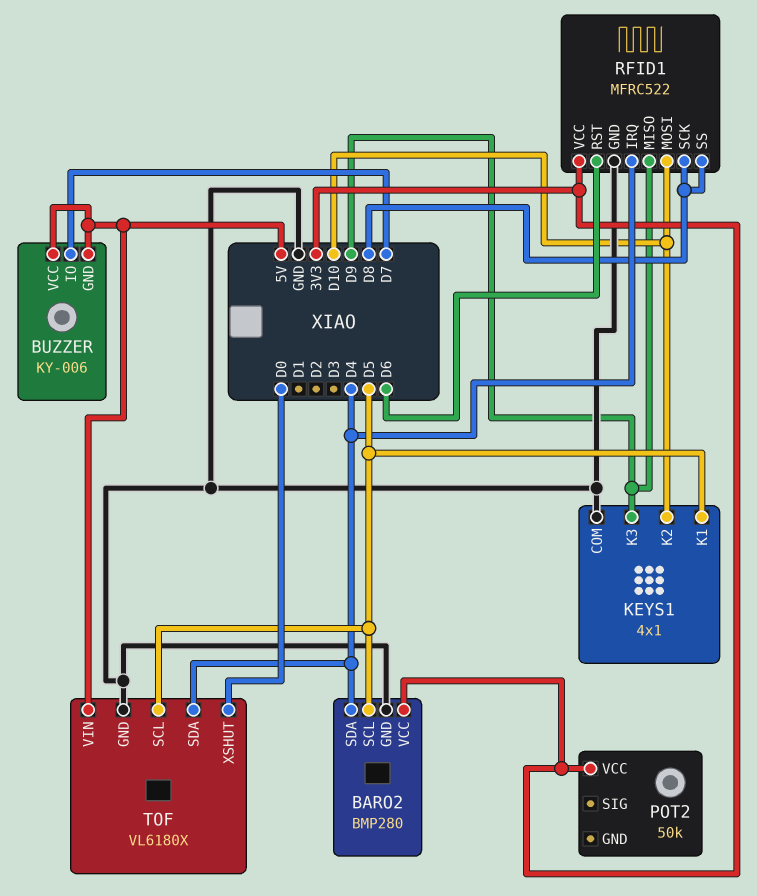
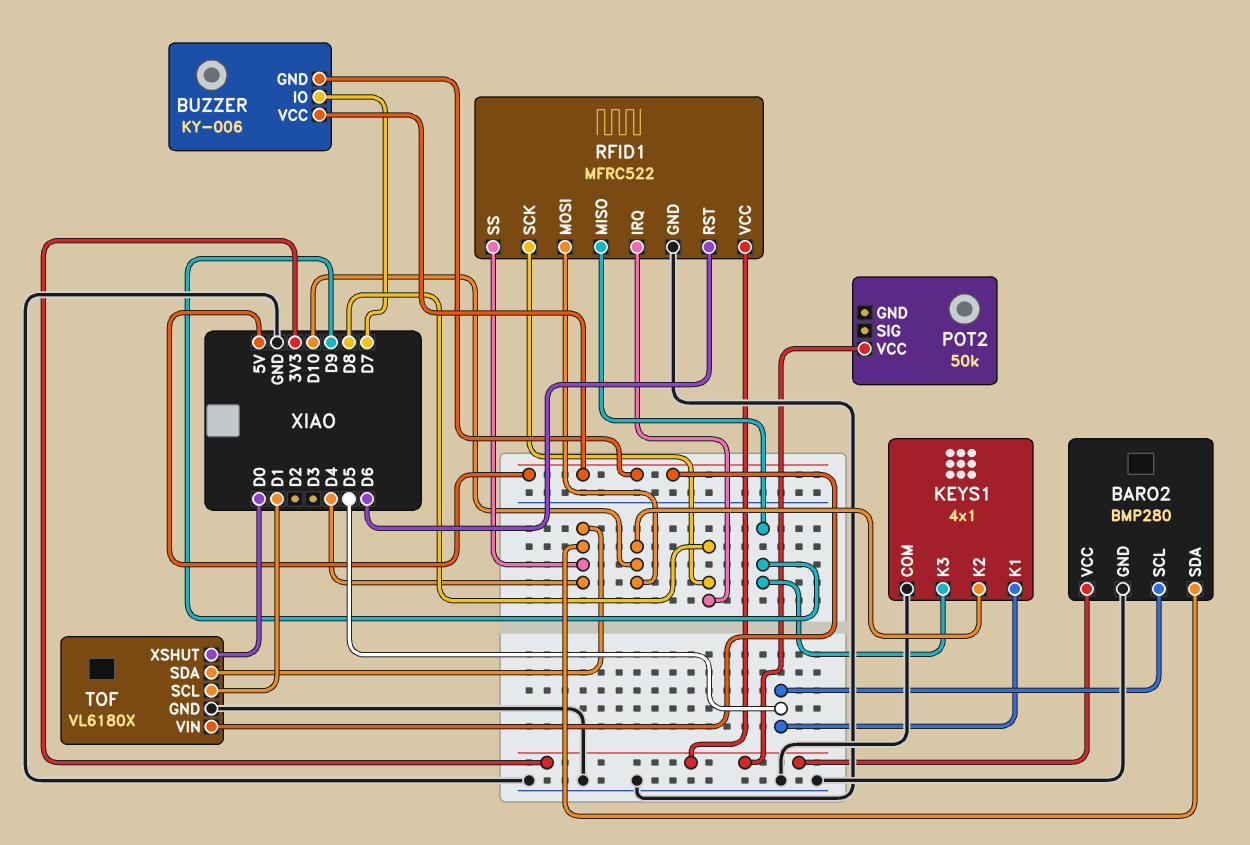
RFID1 pin IRQ: D4 -> D8
RFID1 pin SS: D8 -> D4
TOF pin SCL: D5 -> D1

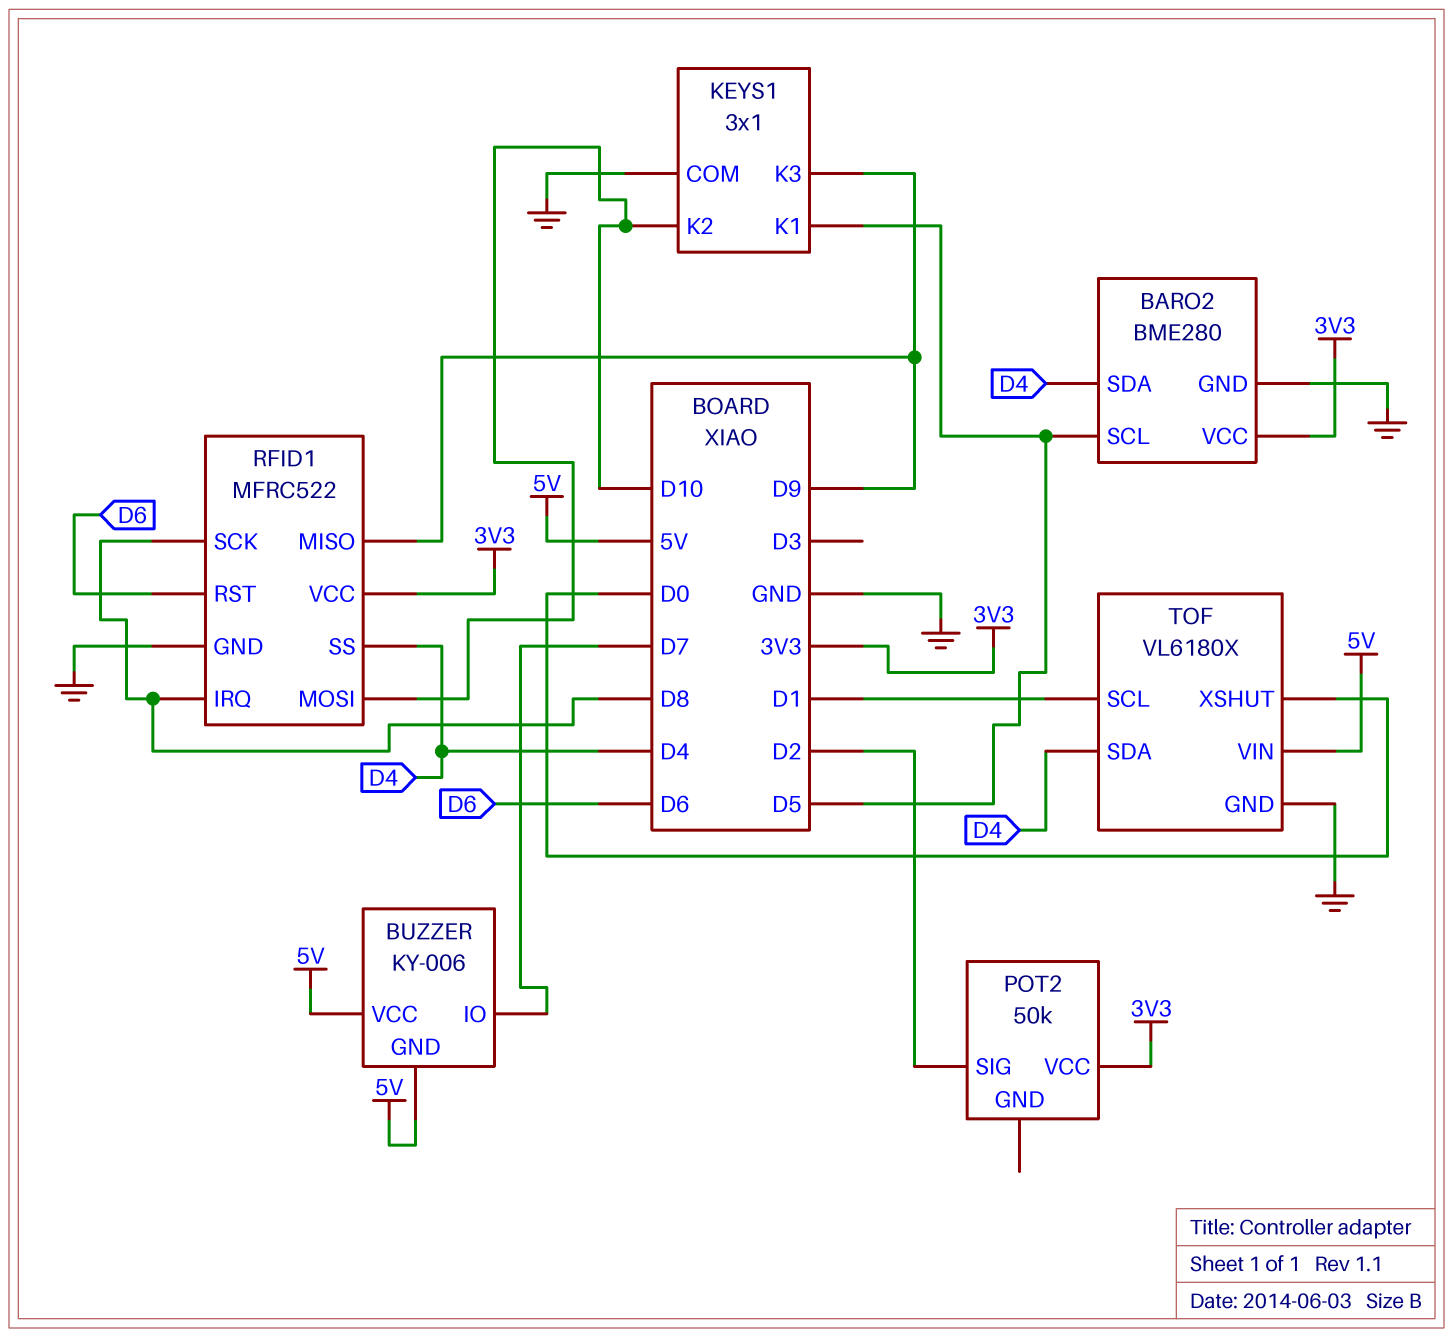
BARO2: BMP280 -> BME280
KEYS1: 4x1 -> 3x1
POT2 pin SIG: none -> D2

